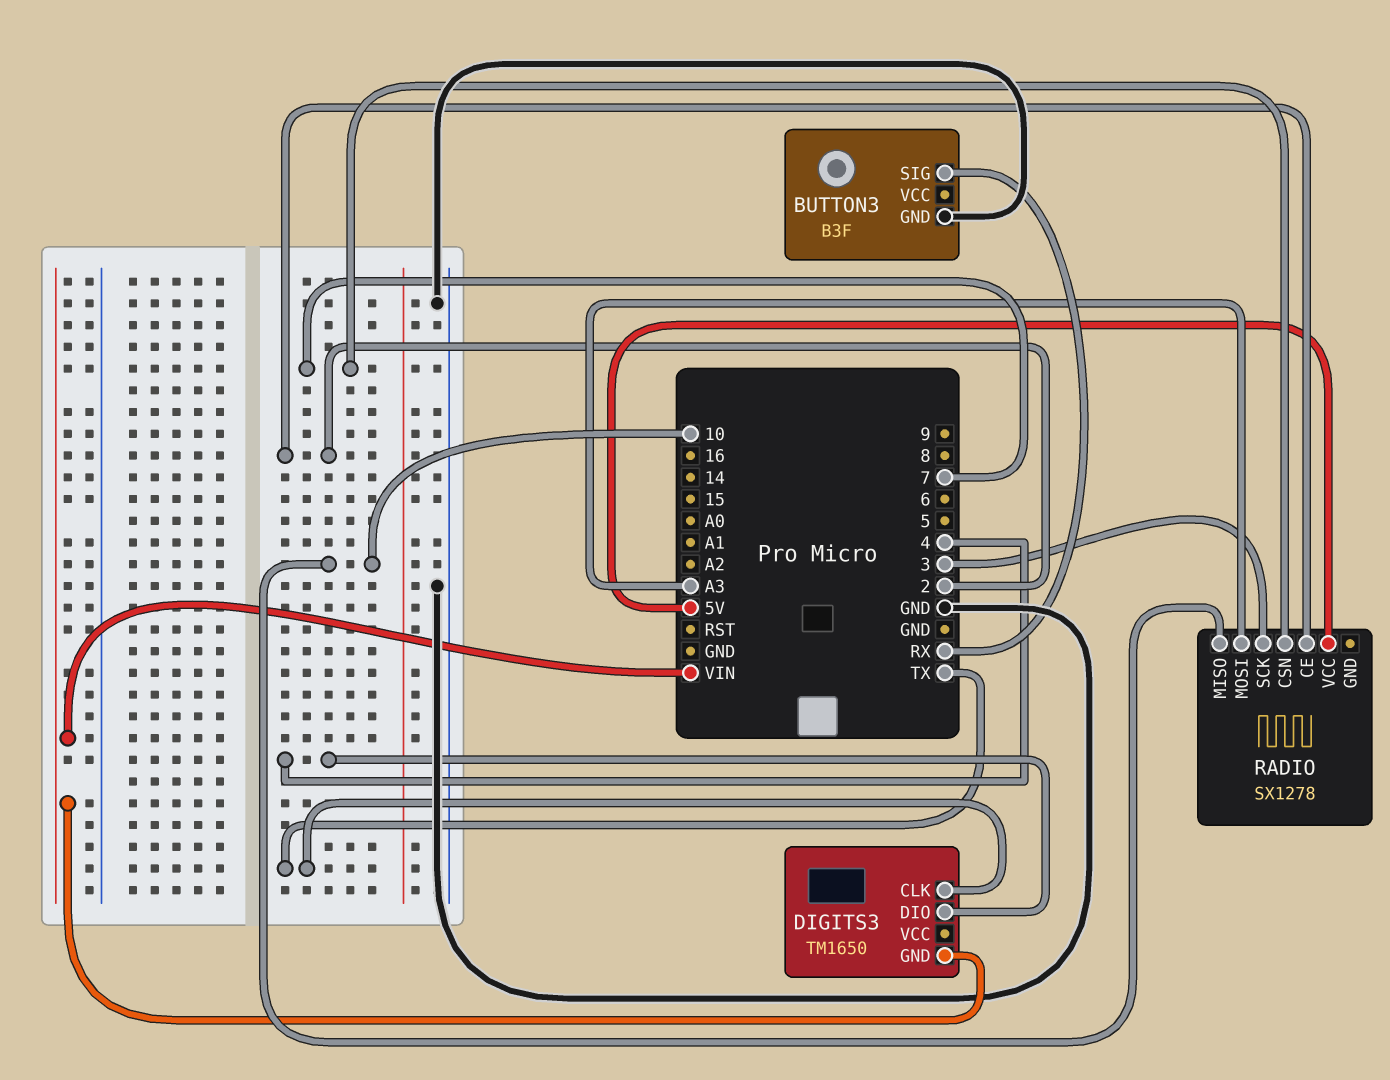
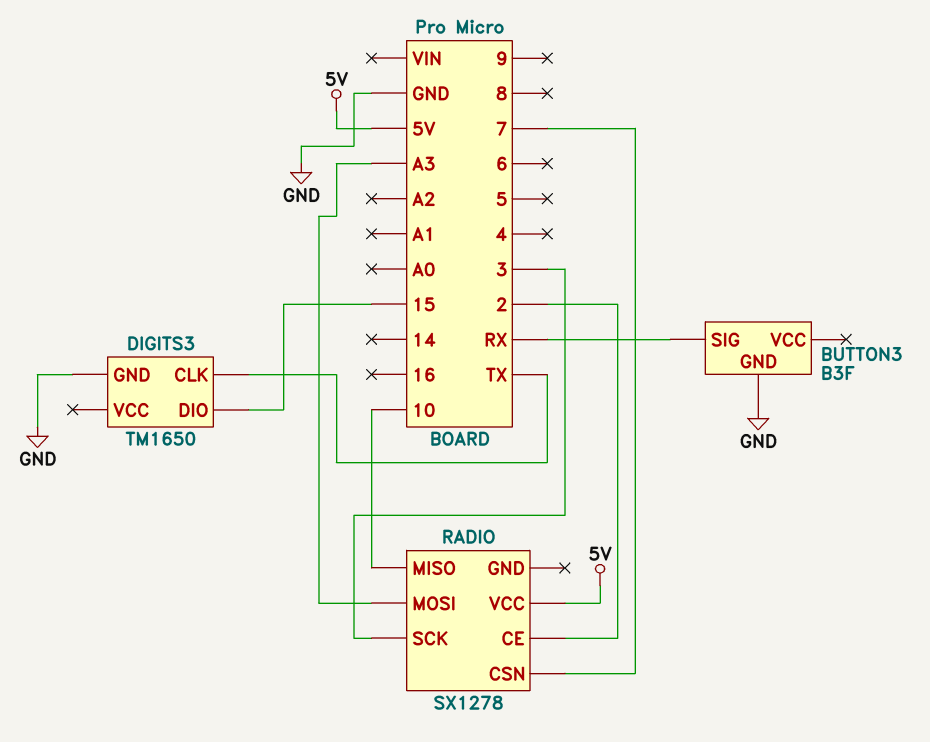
DIGITS3 pin DIO: 4 -> 15
DIGITS3 pin GND: VIN -> GND

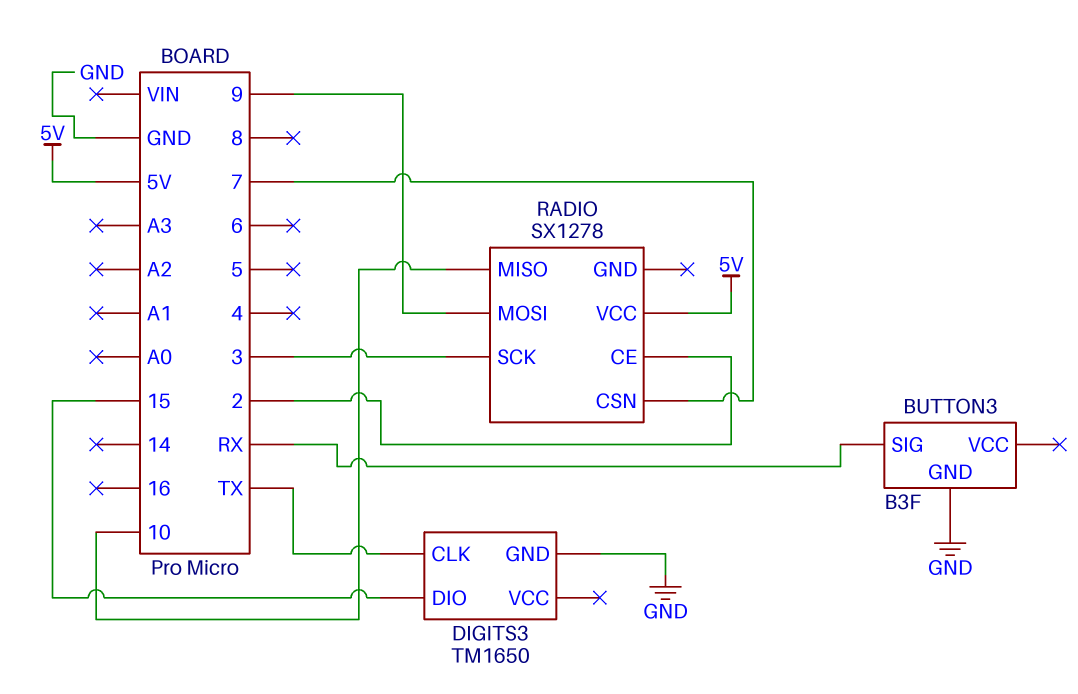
RADIO pin MOSI: A3 -> 9

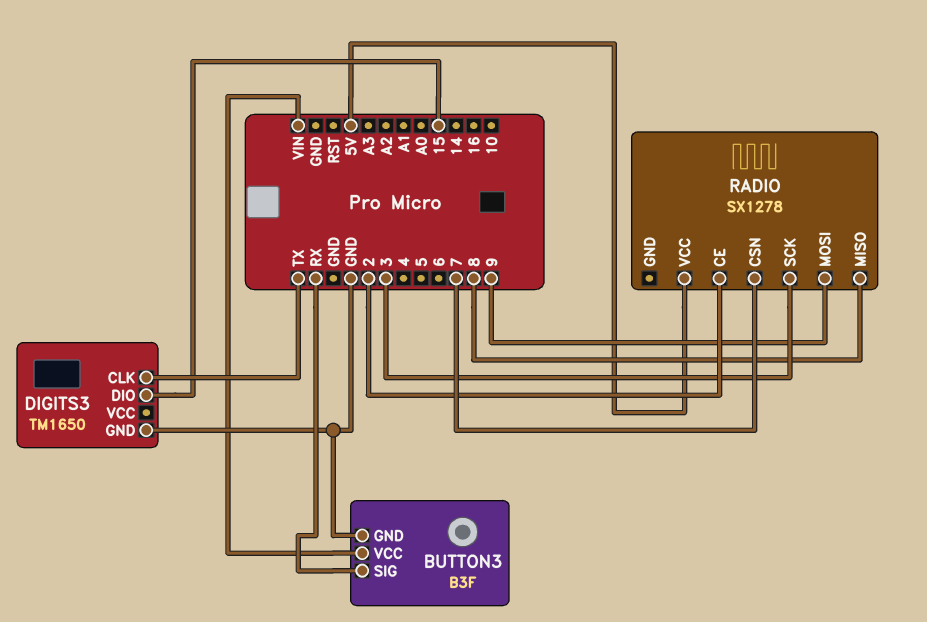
BUTTON3 pin VCC: none -> VIN
RADIO pin MISO: 10 -> 8

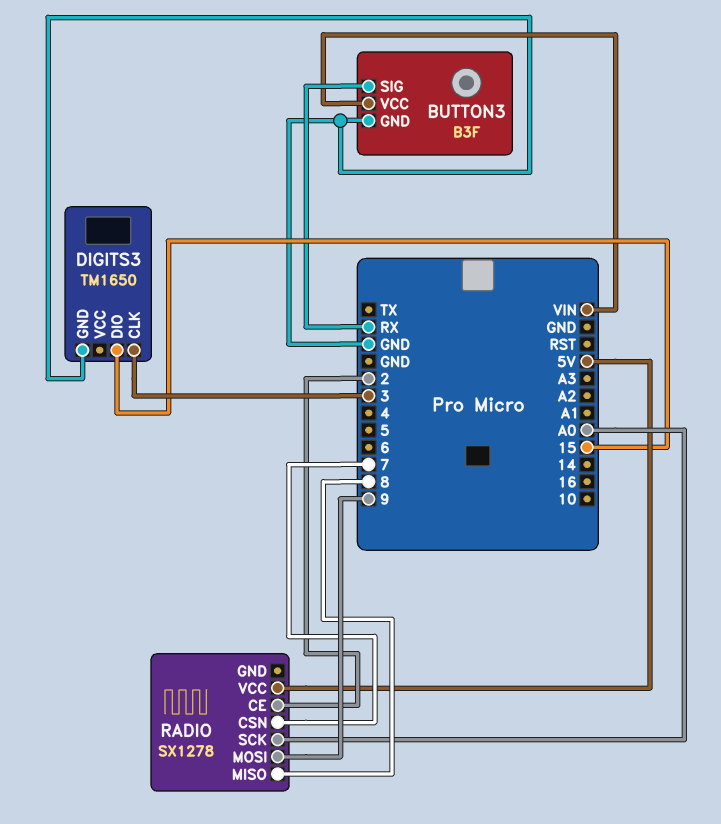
DIGITS3 pin CLK: TX -> 3
RADIO pin SCK: 3 -> A0

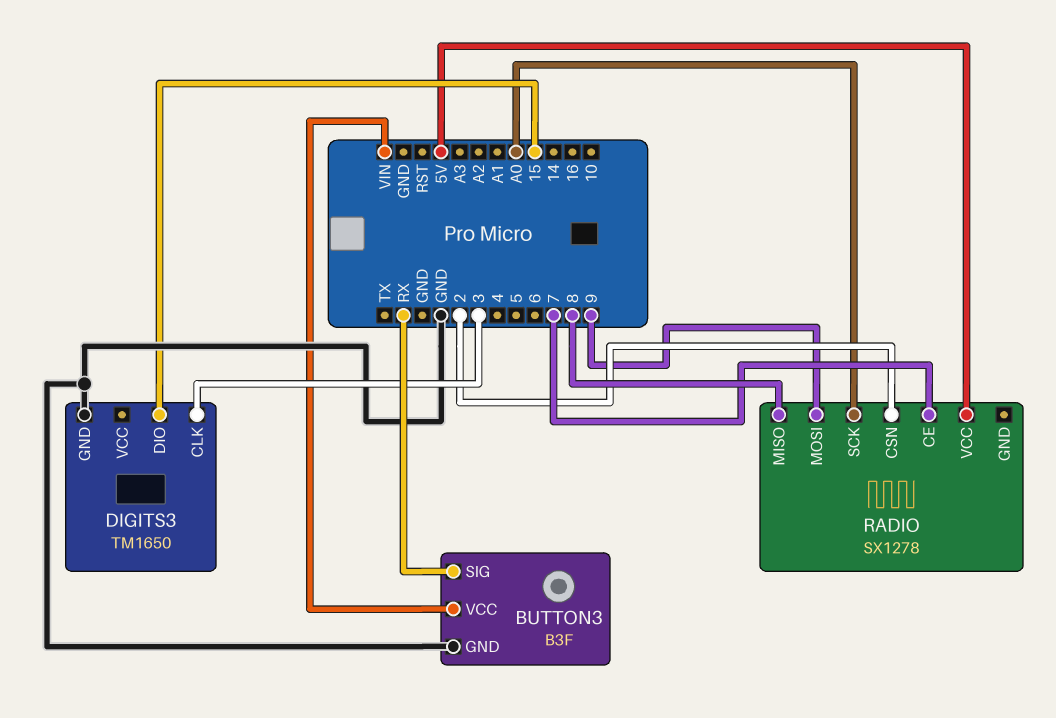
RADIO pin CE: 2 -> 7
RADIO pin CSN: 7 -> 2

